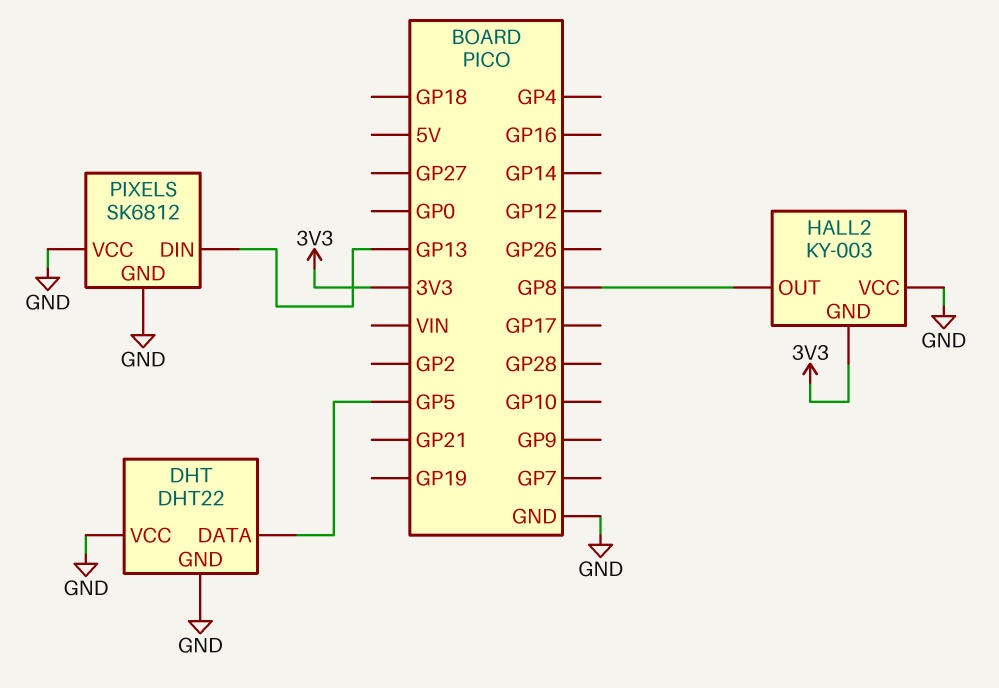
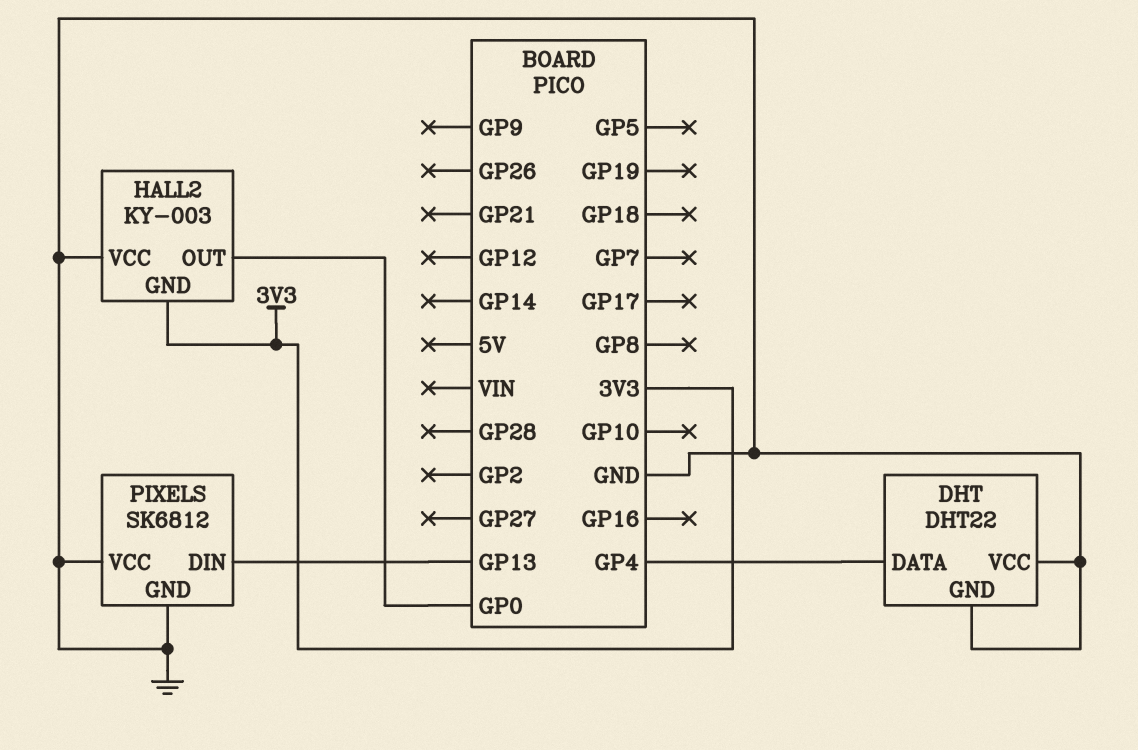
DHT pin DATA: GP5 -> GP4
HALL2 pin OUT: GP8 -> GP0

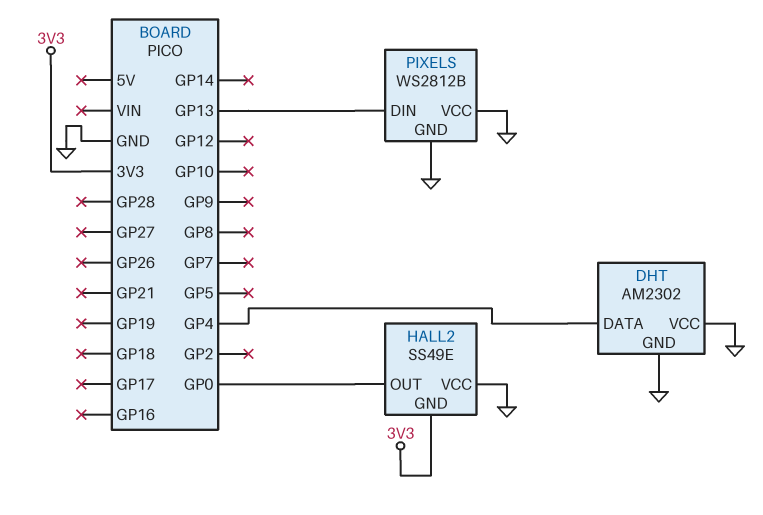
DHT: DHT22 -> AM2302
HALL2: KY-003 -> SS49E
PIXELS: SK6812 -> WS2812B

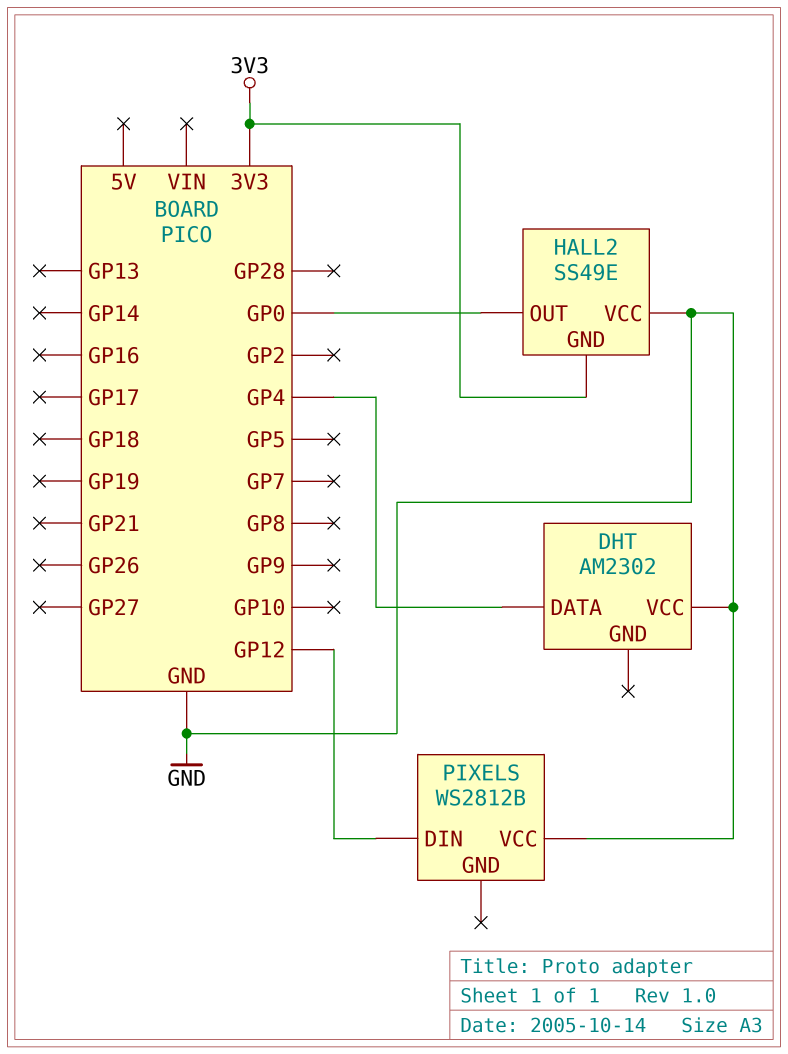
DHT pin GND: GND -> none
PIXELS pin DIN: GP13 -> GP12
PIXELS pin GND: GND -> none

